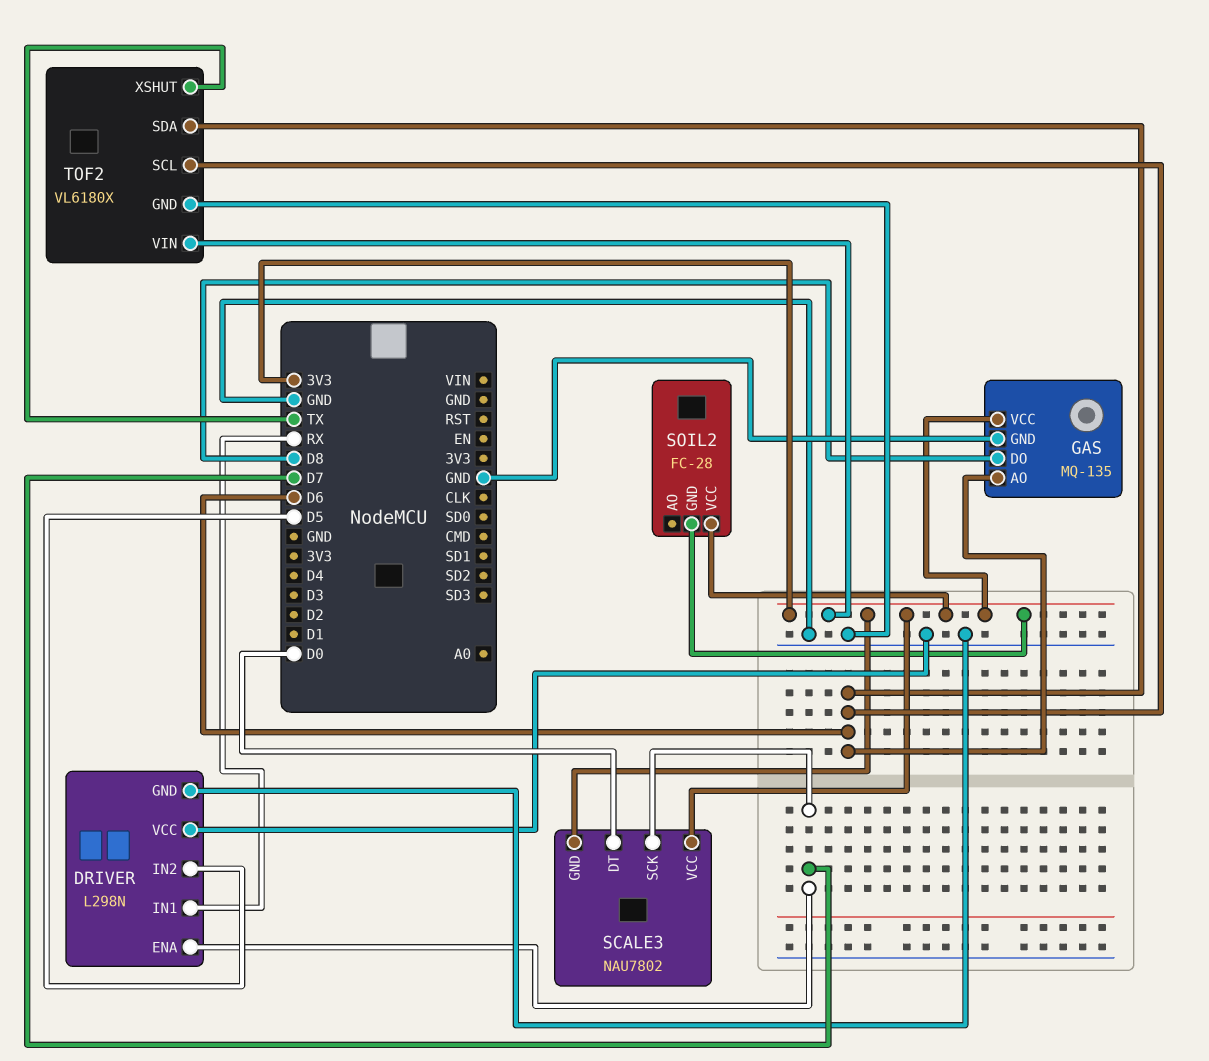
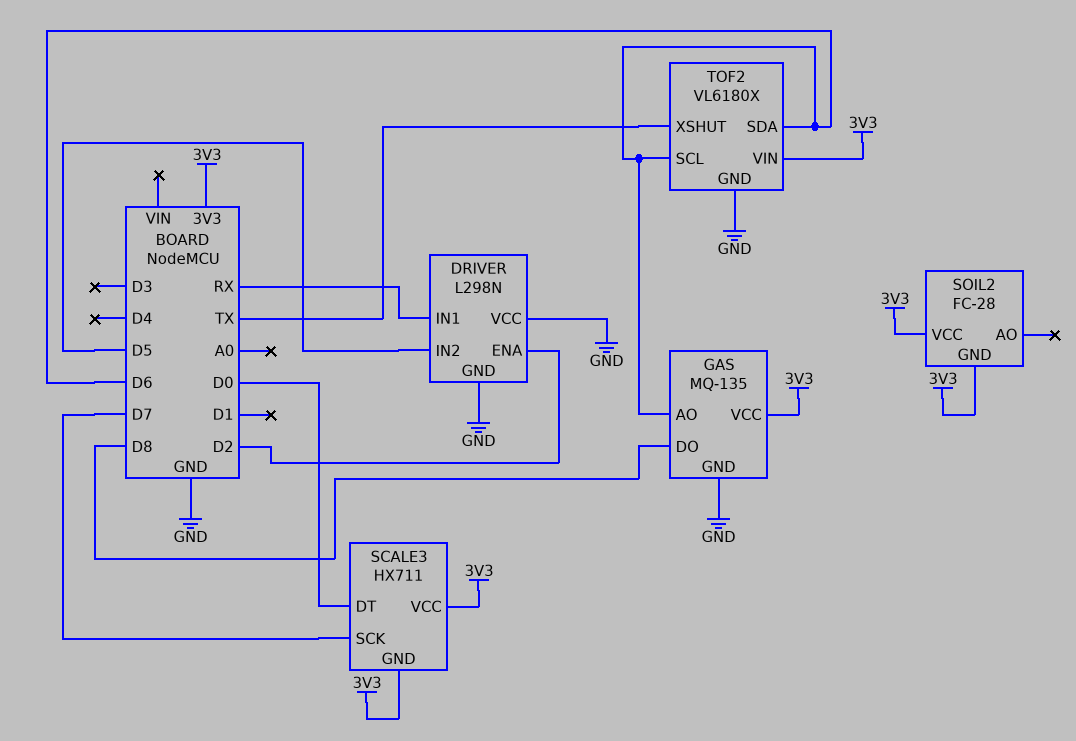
DRIVER pin ENA: D7 -> D2
SCALE3: NAU7802 -> HX711

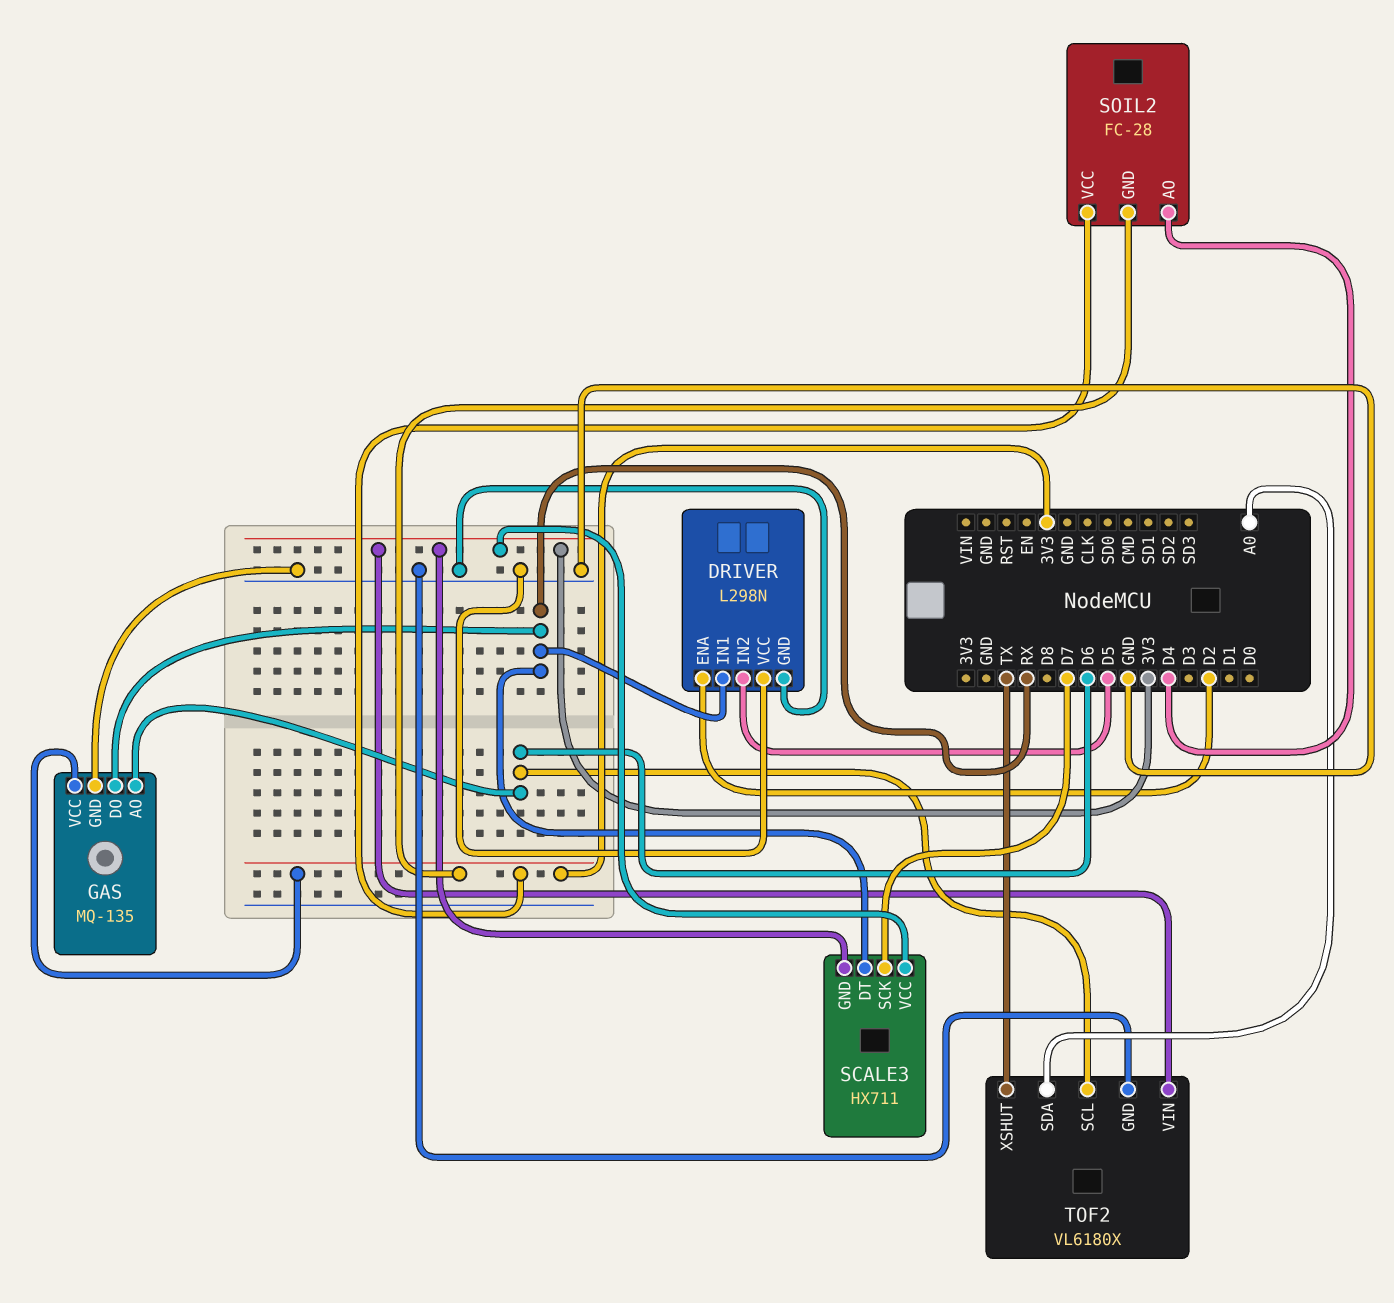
GAS pin DO: D8 -> RX
SCALE3 pin DT: D0 -> RX
SOIL2 pin AO: none -> D4
TOF2 pin SDA: D6 -> A0

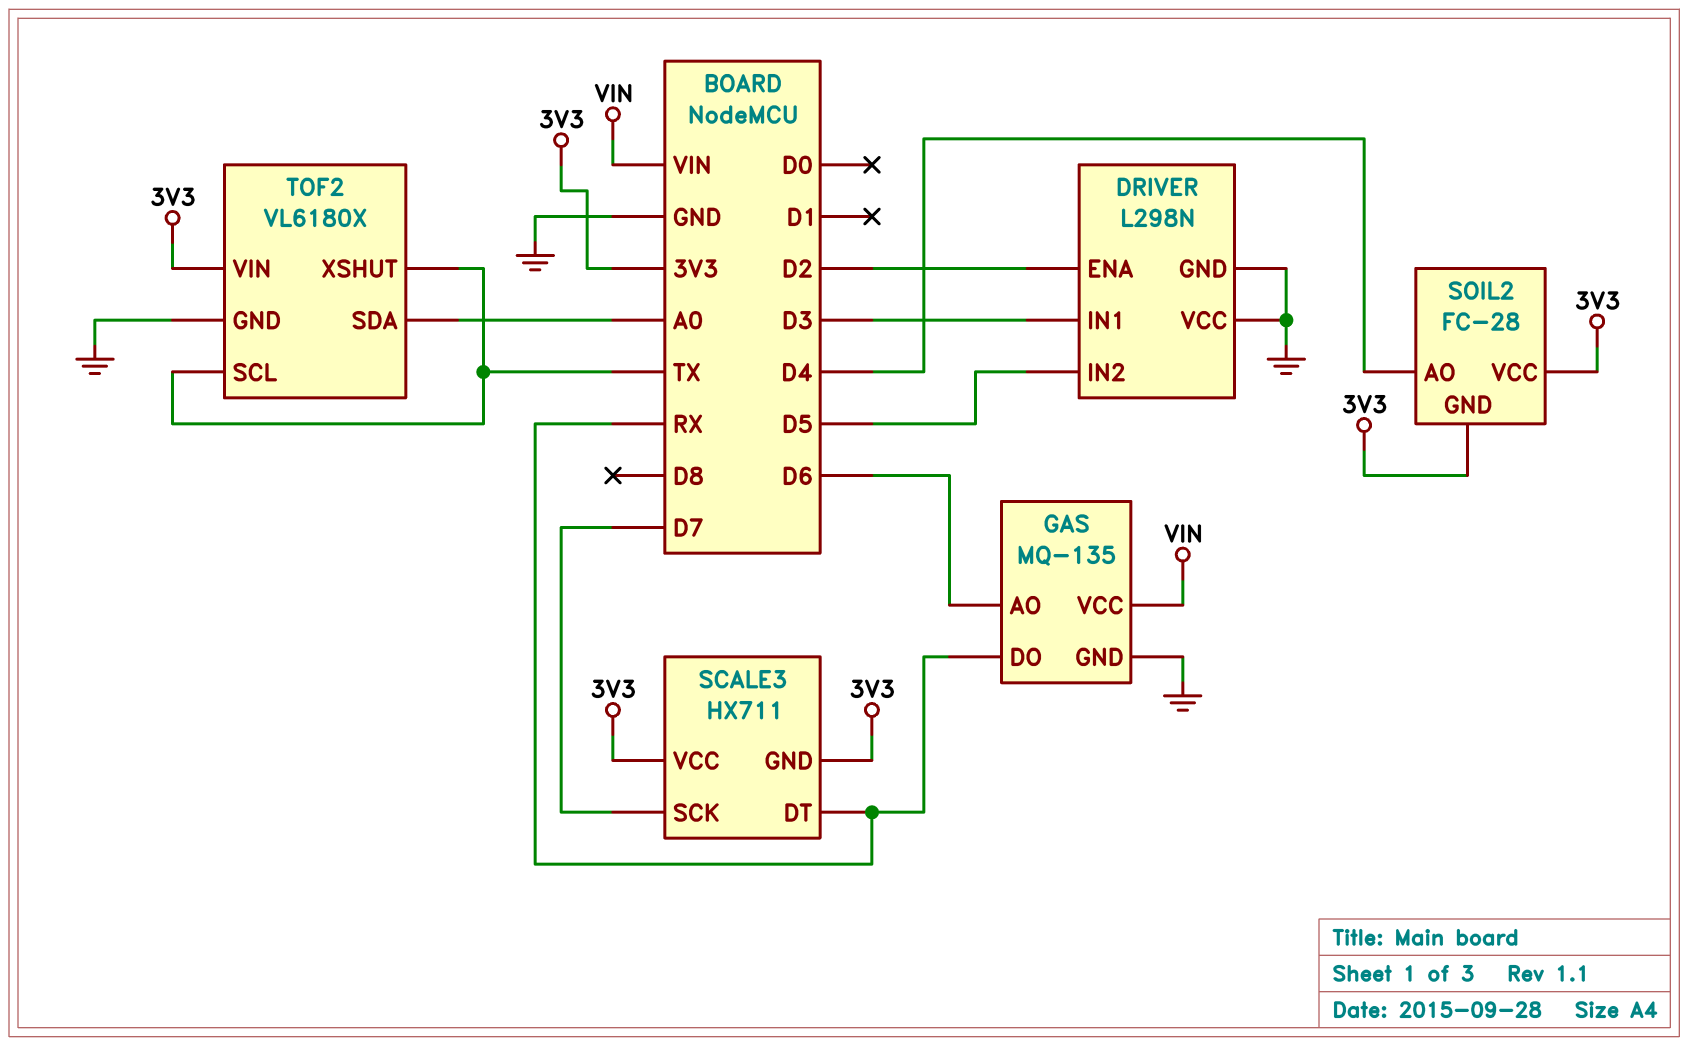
DRIVER pin IN1: RX -> D3
GAS pin VCC: 3V3 -> VIN
TOF2 pin SCL: D6 -> TX

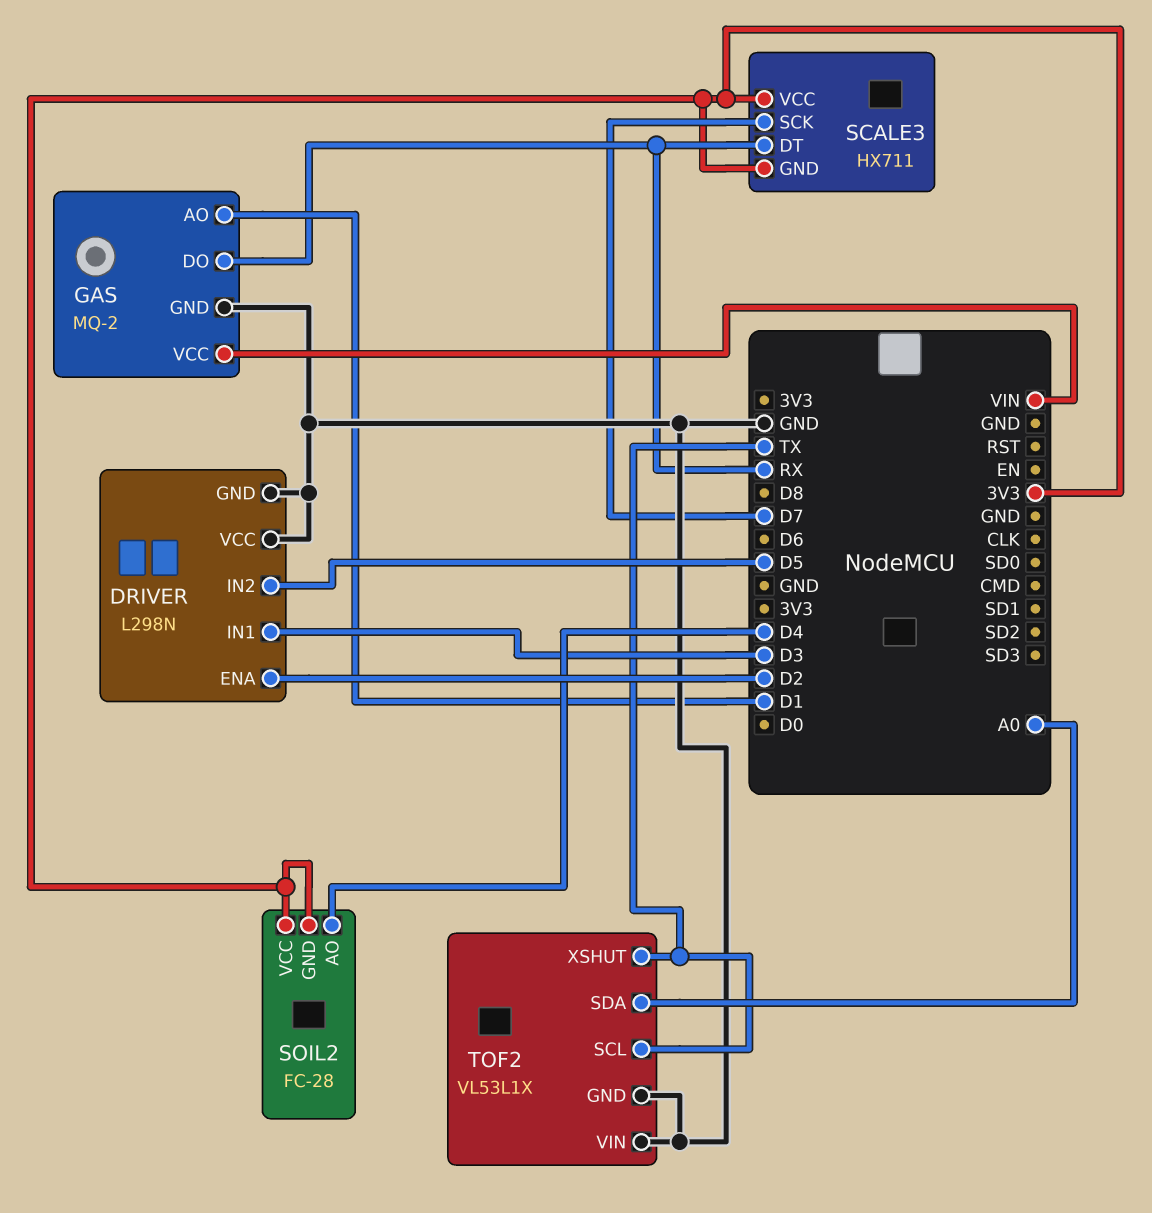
GAS: MQ-135 -> MQ-2
GAS pin AO: D6 -> D1
TOF2: VL6180X -> VL53L1X
TOF2 pin VIN: 3V3 -> GND

